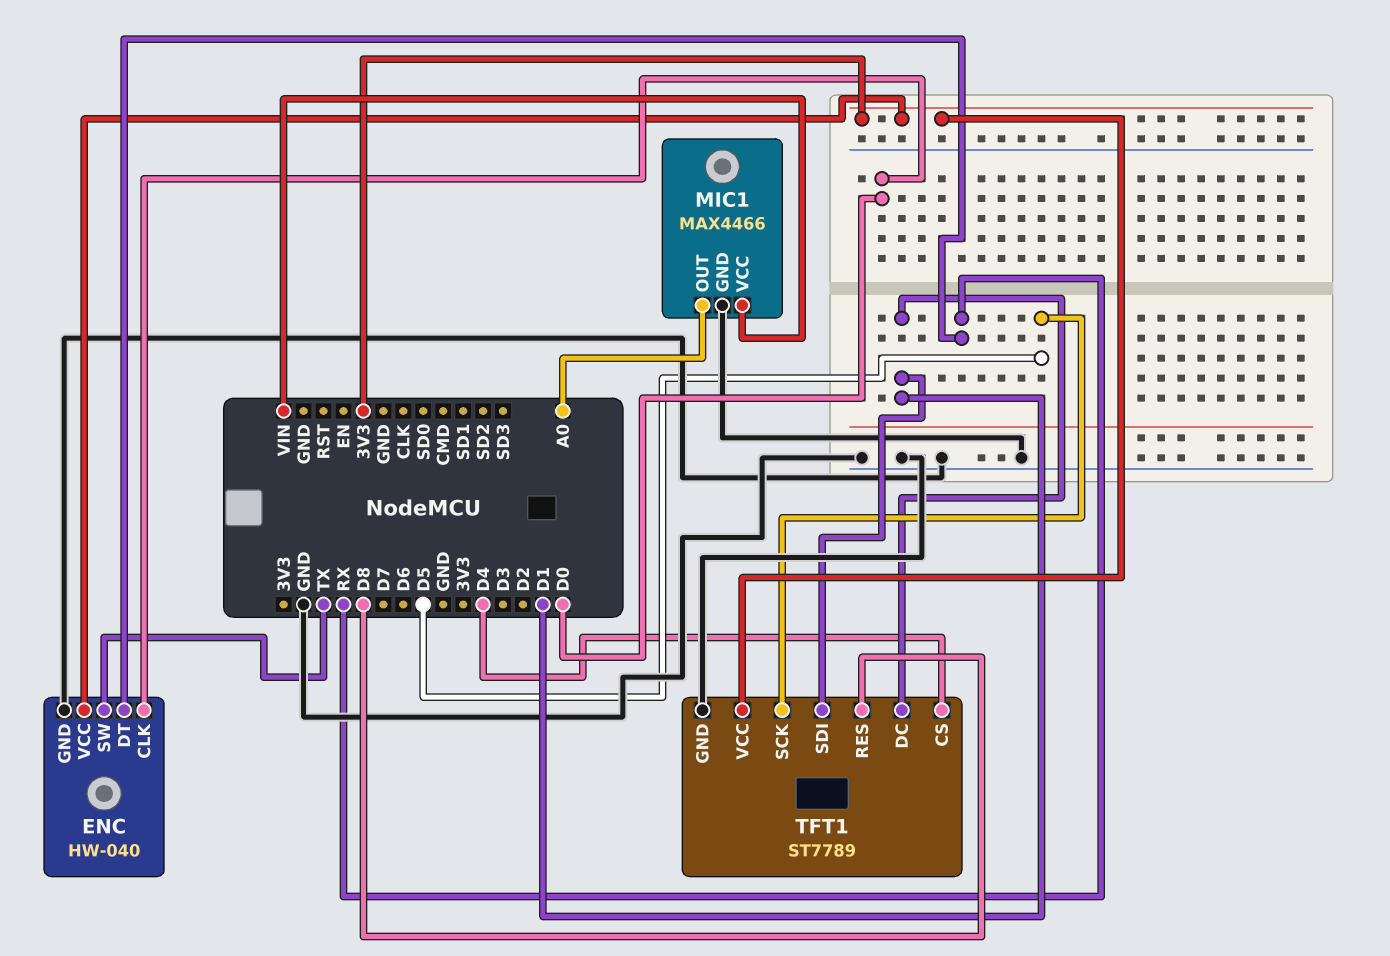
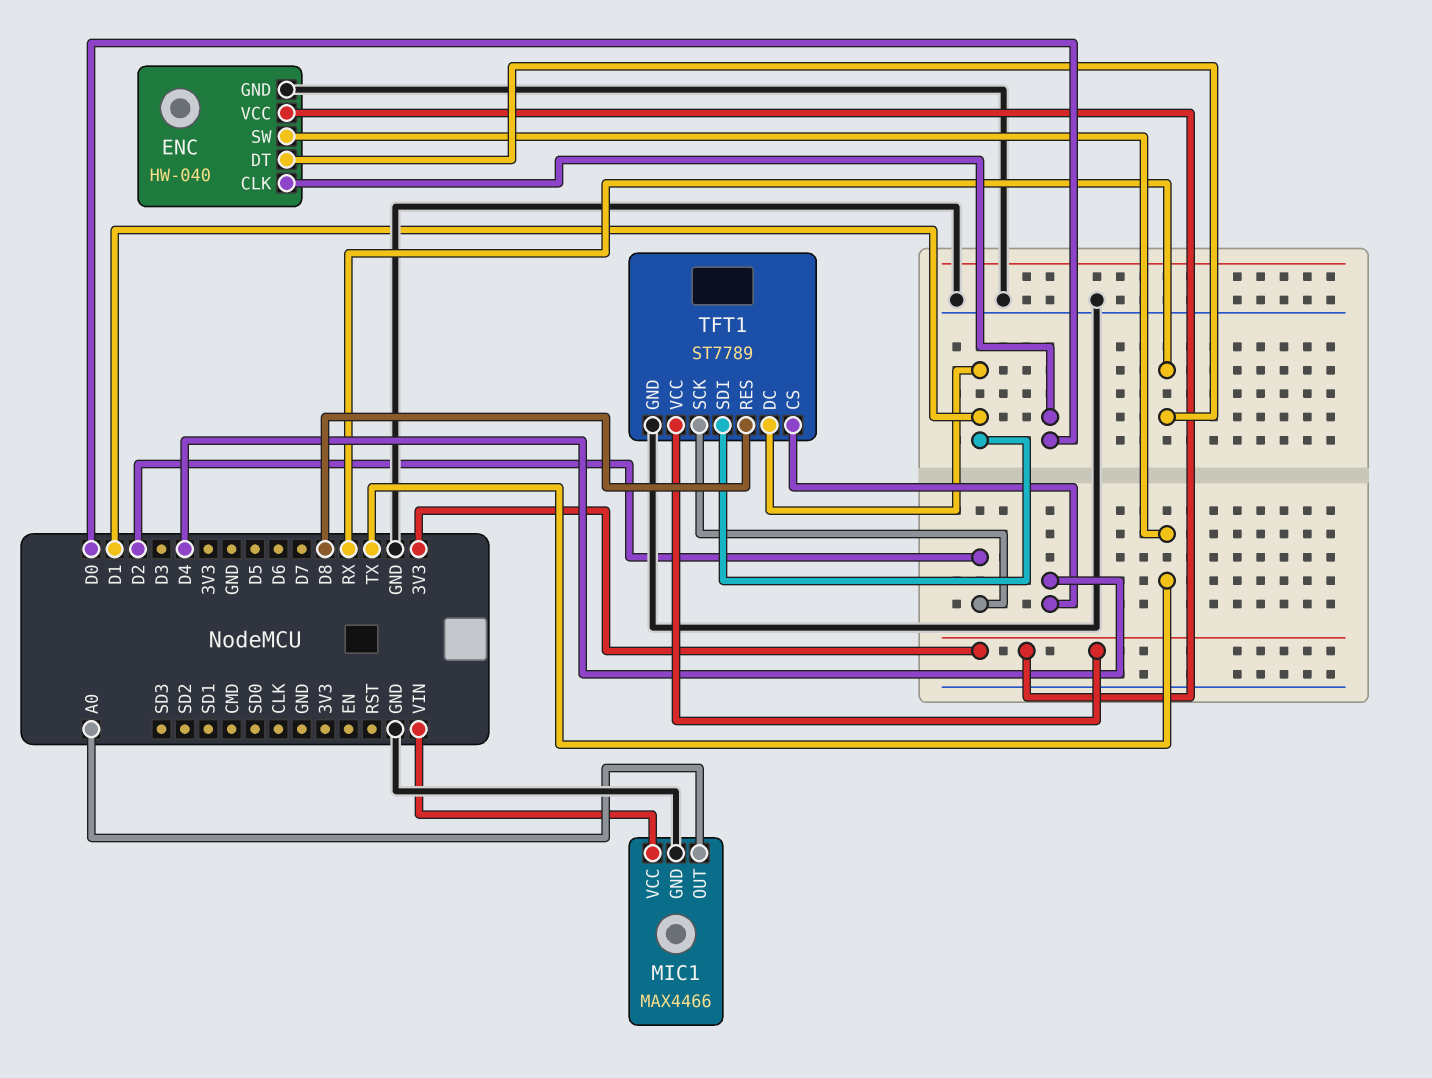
TFT1 pin SCK: D5 -> D2

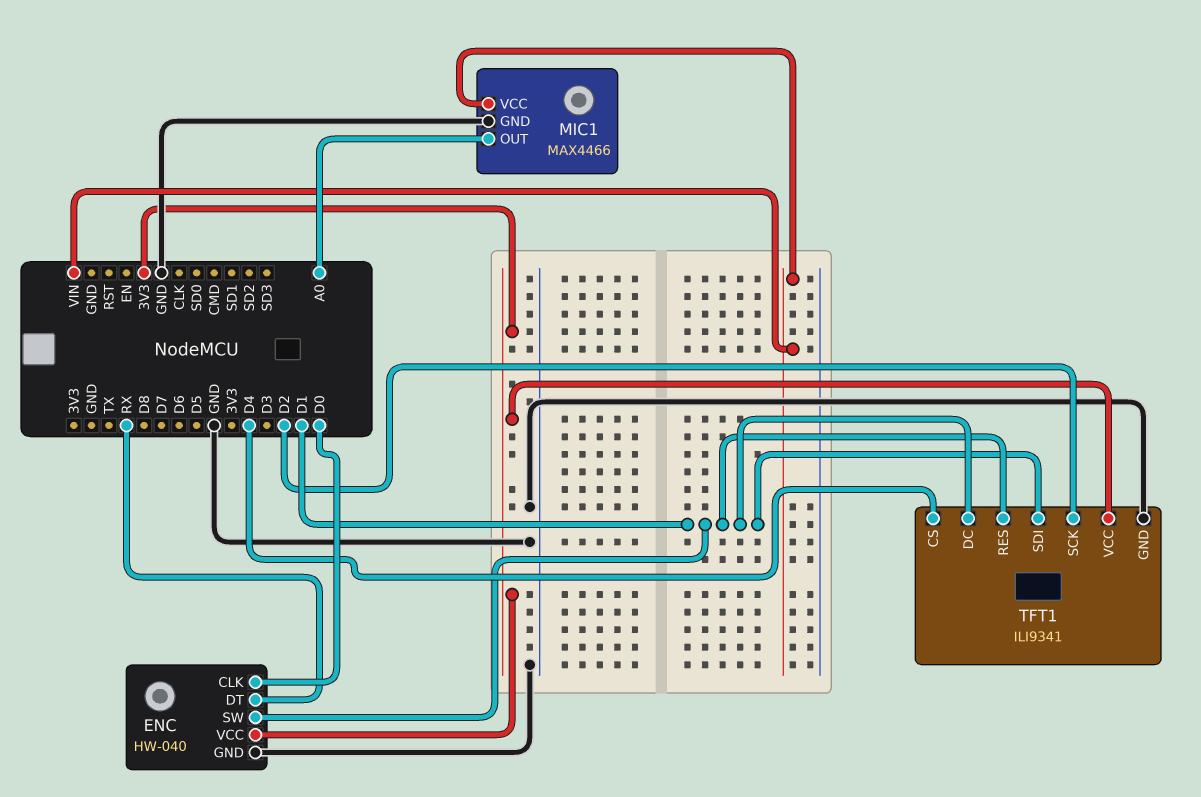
ENC pin SW: TX -> D1
TFT1: ST7789 -> ILI9341
TFT1 pin RES: D8 -> D1

